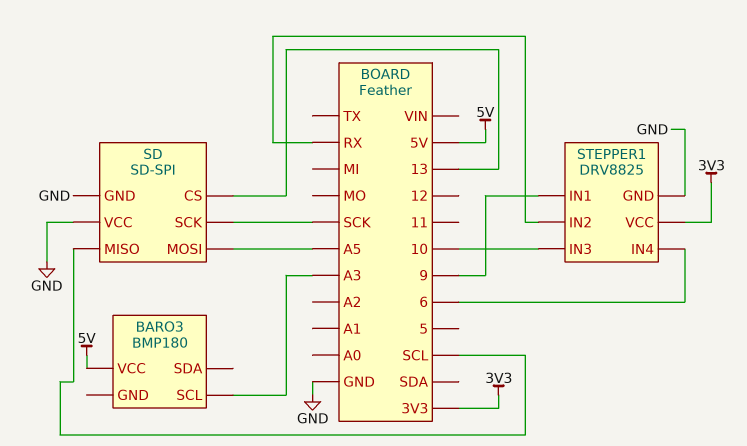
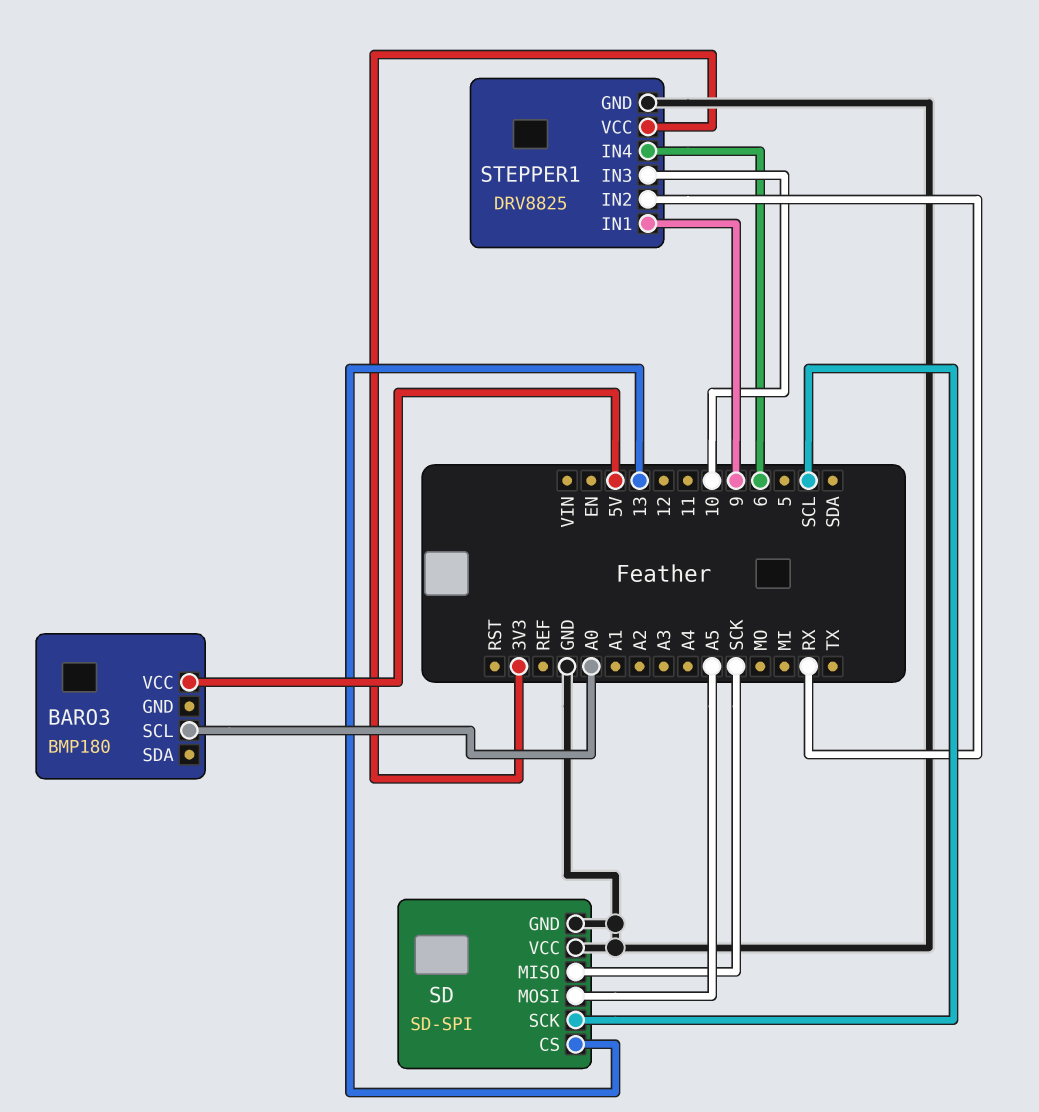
BARO3 pin SCL: A3 -> A0
SD pin MISO: SCL -> SCK
SD pin SCK: SCK -> SCL

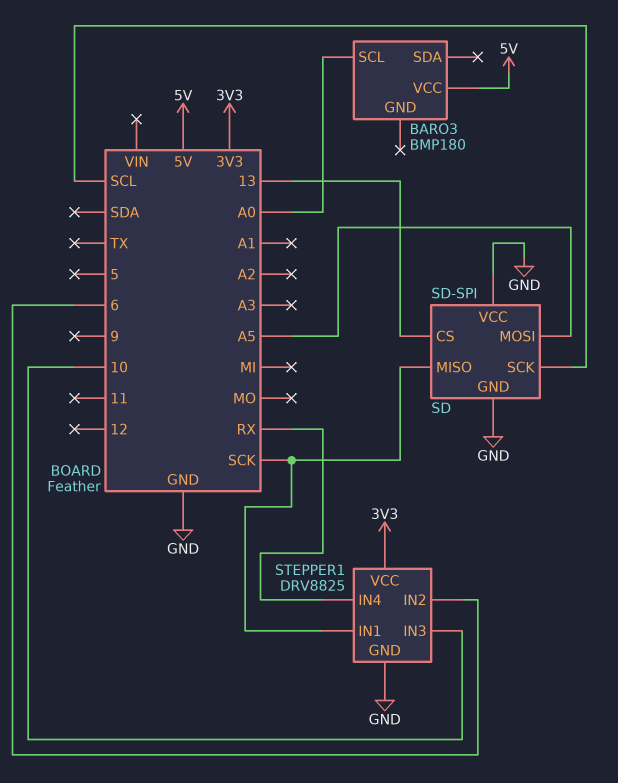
STEPPER1 pin IN1: 9 -> SCK
STEPPER1 pin IN2: RX -> 6
STEPPER1 pin IN4: 6 -> RX

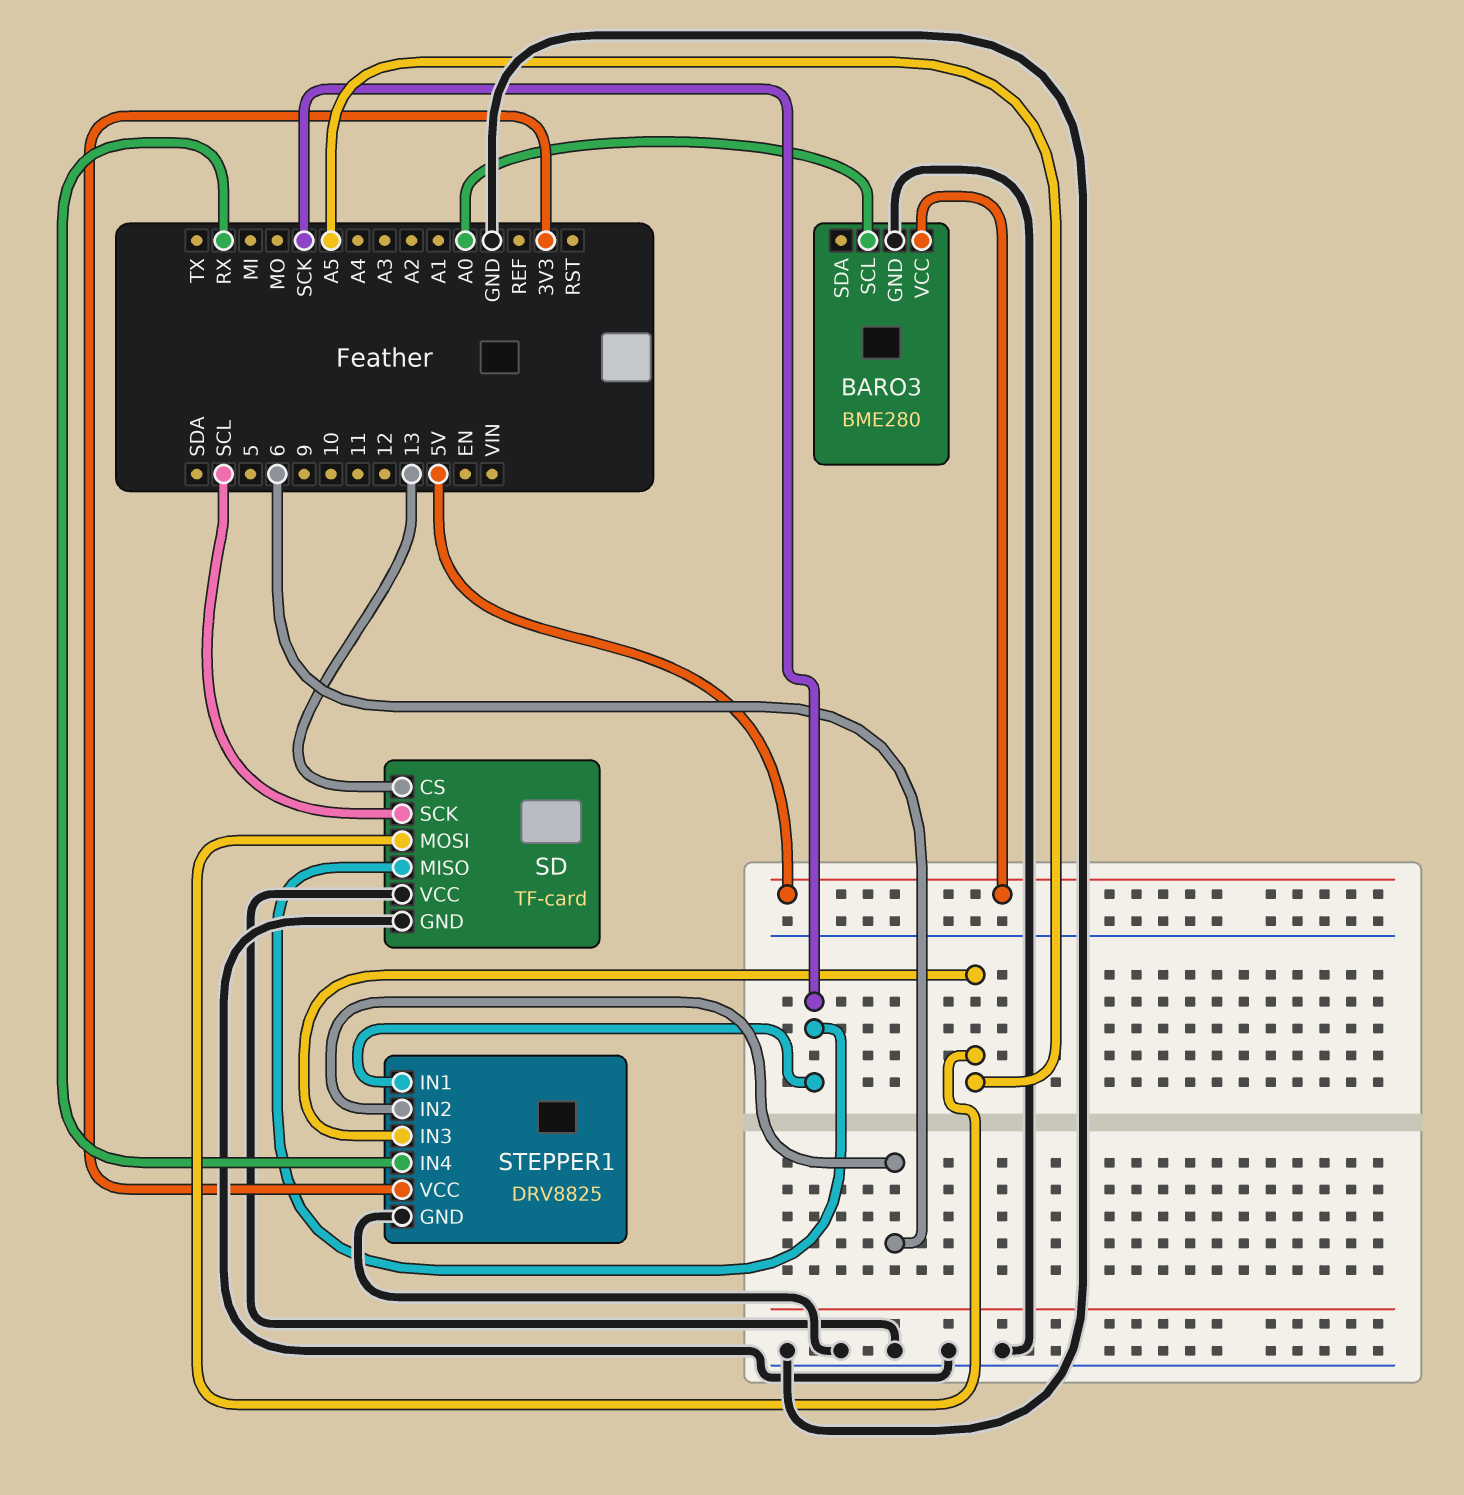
BARO3: BMP180 -> BME280
BARO3 pin GND: none -> GND
SD: SD-SPI -> TF-card
STEPPER1 pin IN3: 10 -> A5

